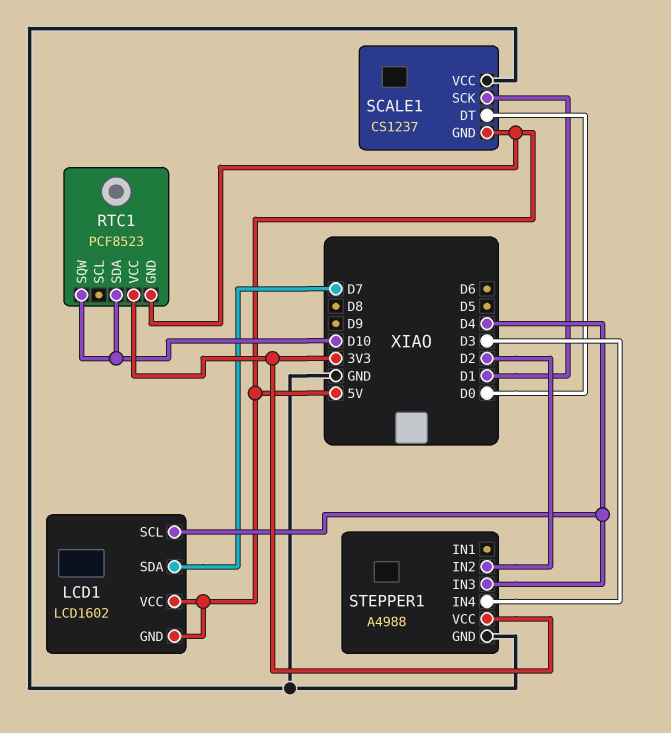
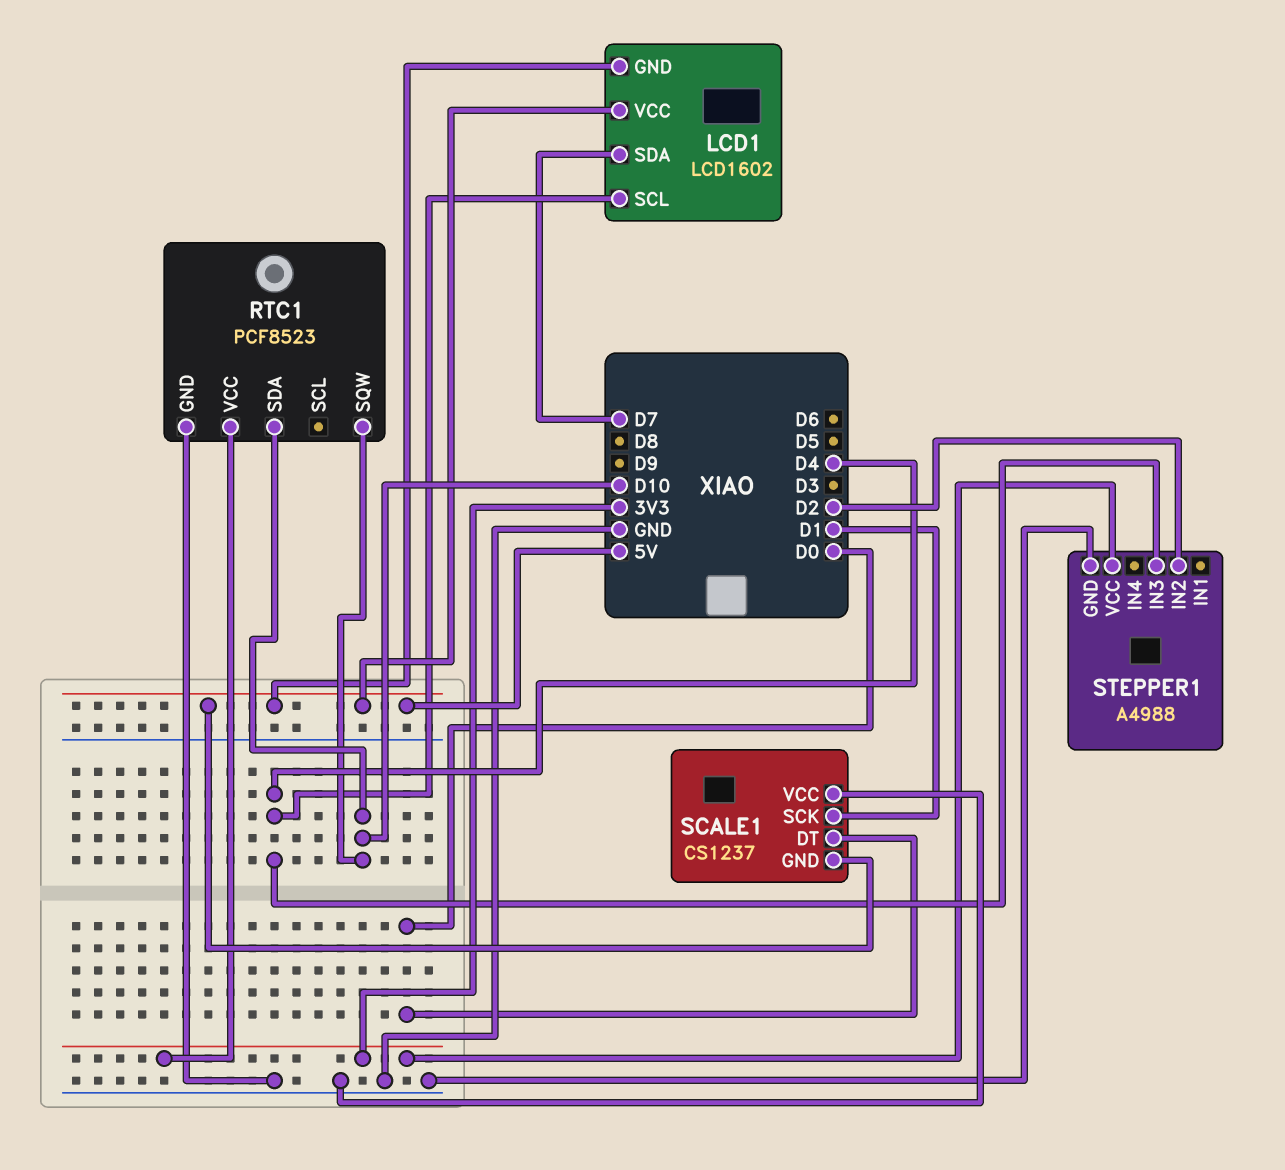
RTC1 pin GND: 5V -> GND
STEPPER1 pin IN4: D3 -> none

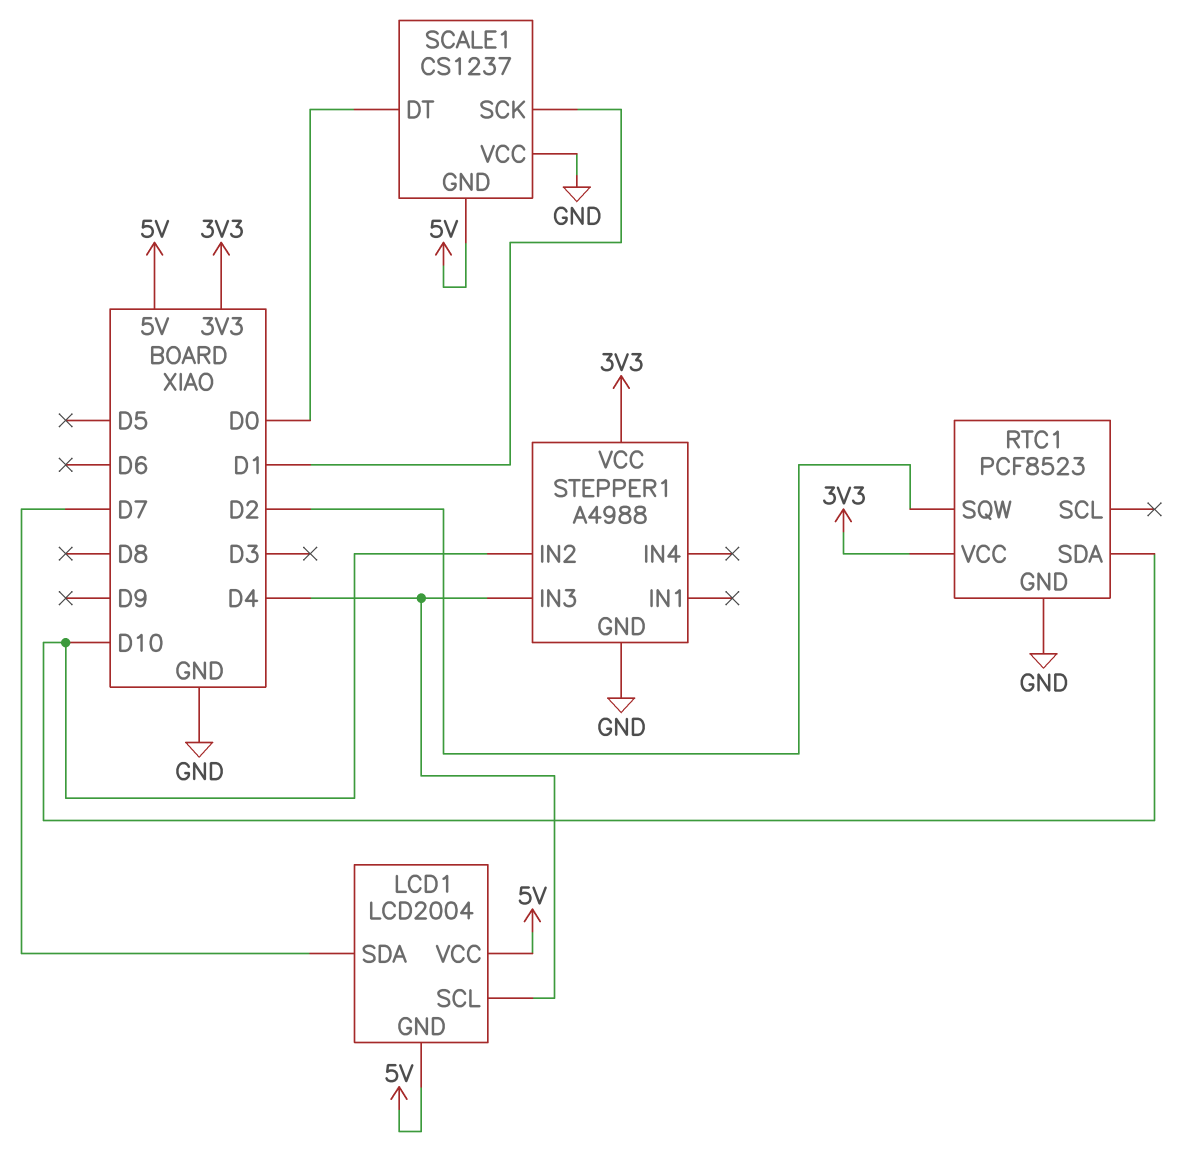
LCD1: LCD1602 -> LCD2004
RTC1 pin SQW: D10 -> D2
STEPPER1 pin IN2: D2 -> D10

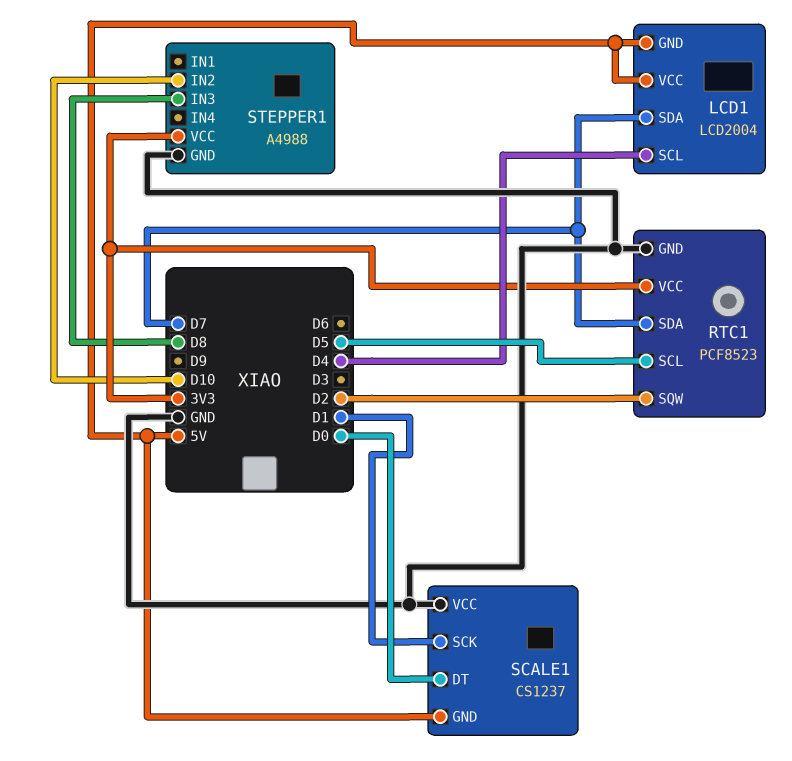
RTC1 pin SCL: none -> D5
RTC1 pin SDA: D10 -> D7
STEPPER1 pin IN3: D4 -> D8

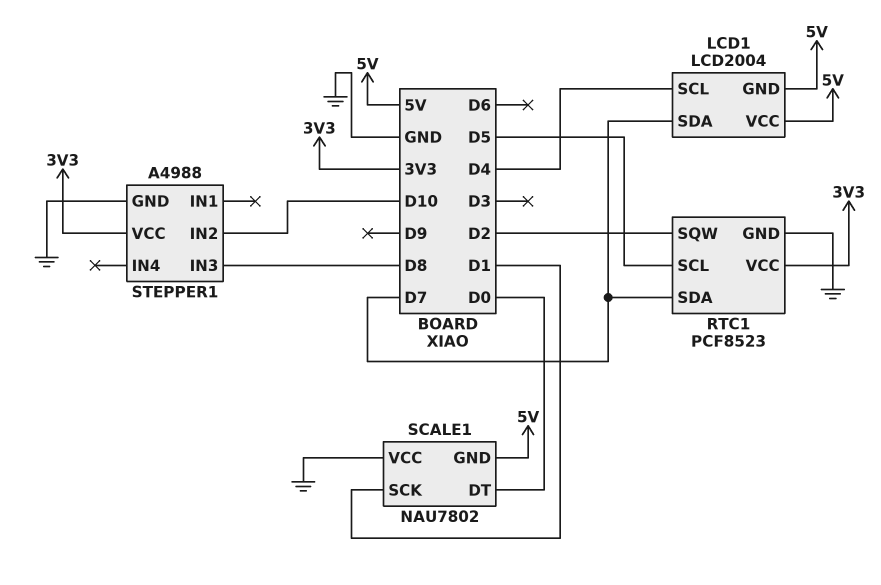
SCALE1: CS1237 -> NAU7802

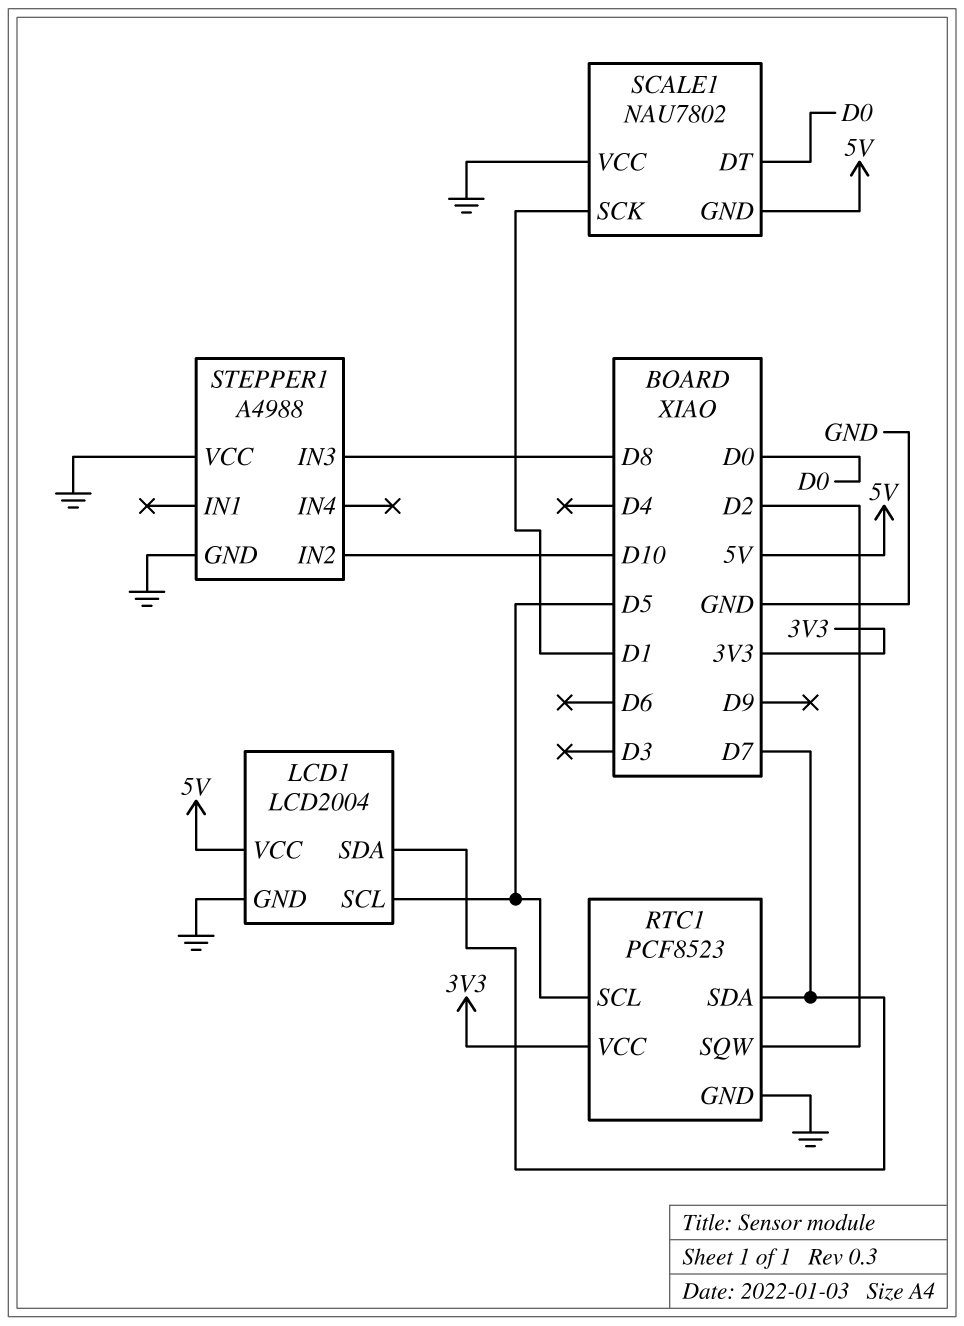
LCD1 pin GND: 5V -> GND
LCD1 pin SCL: D4 -> D5
STEPPER1 pin VCC: 3V3 -> GND

